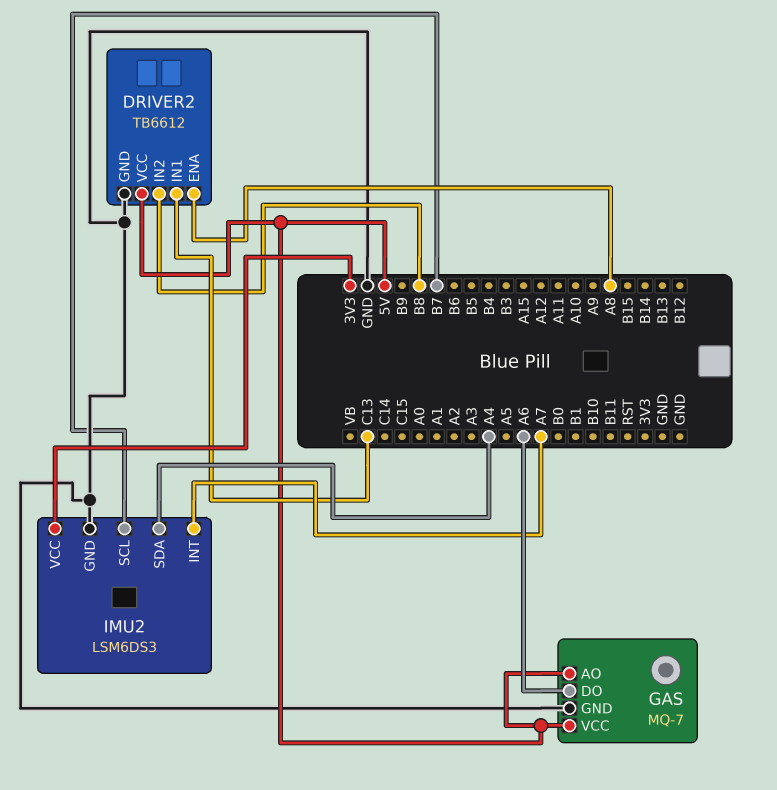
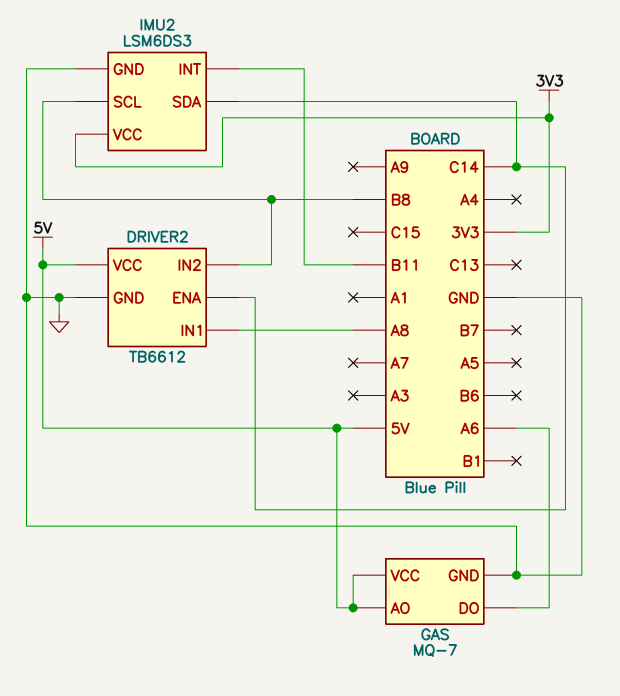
DRIVER2 pin ENA: A8 -> C14
DRIVER2 pin IN1: C13 -> A8
IMU2 pin INT: A7 -> B11
IMU2 pin SCL: B7 -> B8
IMU2 pin SDA: A4 -> C14

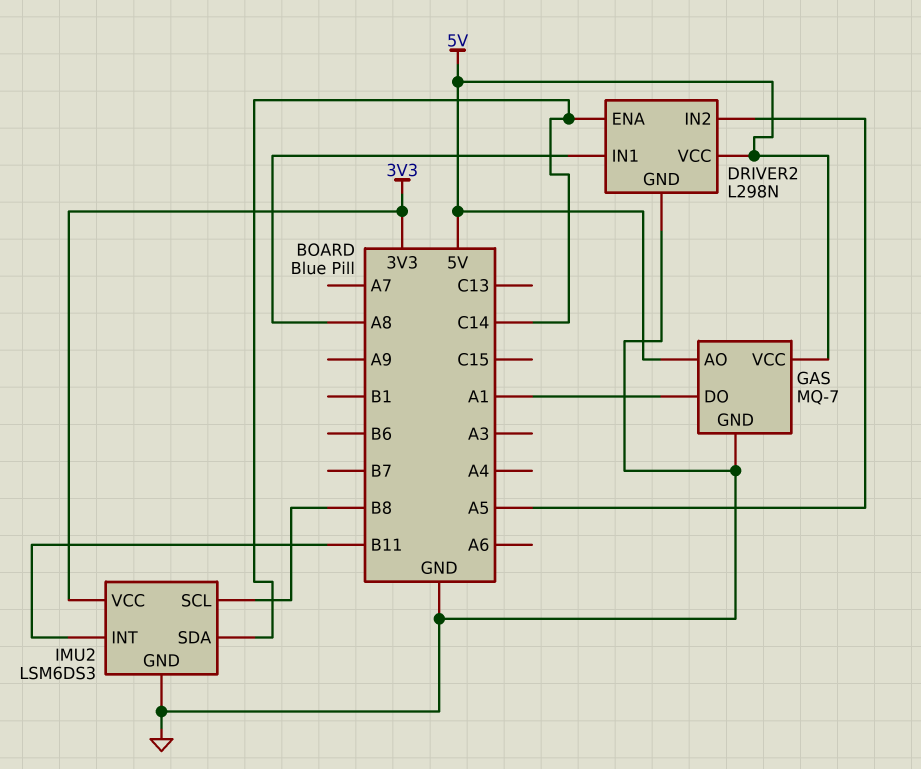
DRIVER2: TB6612 -> L298N
DRIVER2 pin IN2: B8 -> A5
GAS pin DO: A6 -> A1

